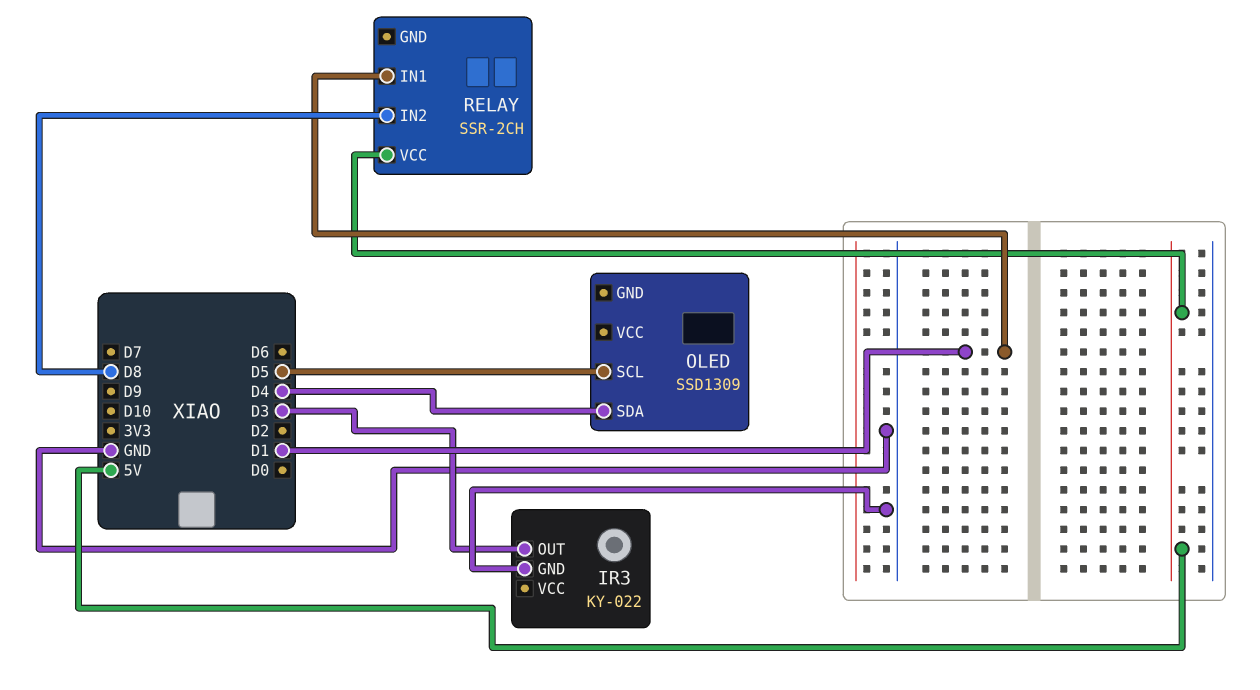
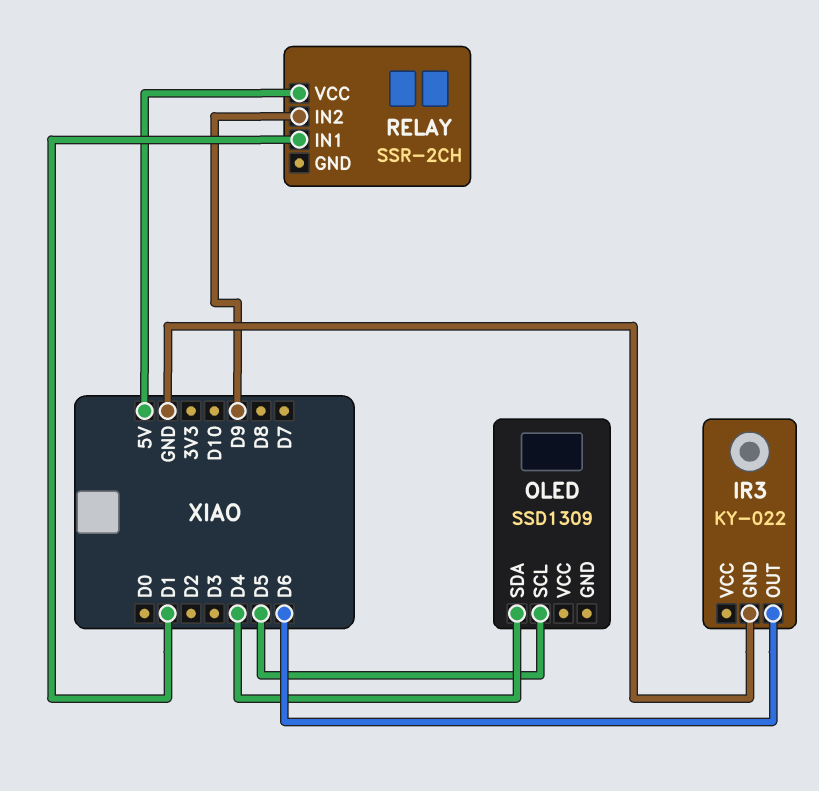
IR3 pin OUT: D3 -> D6
RELAY pin IN2: D8 -> D9

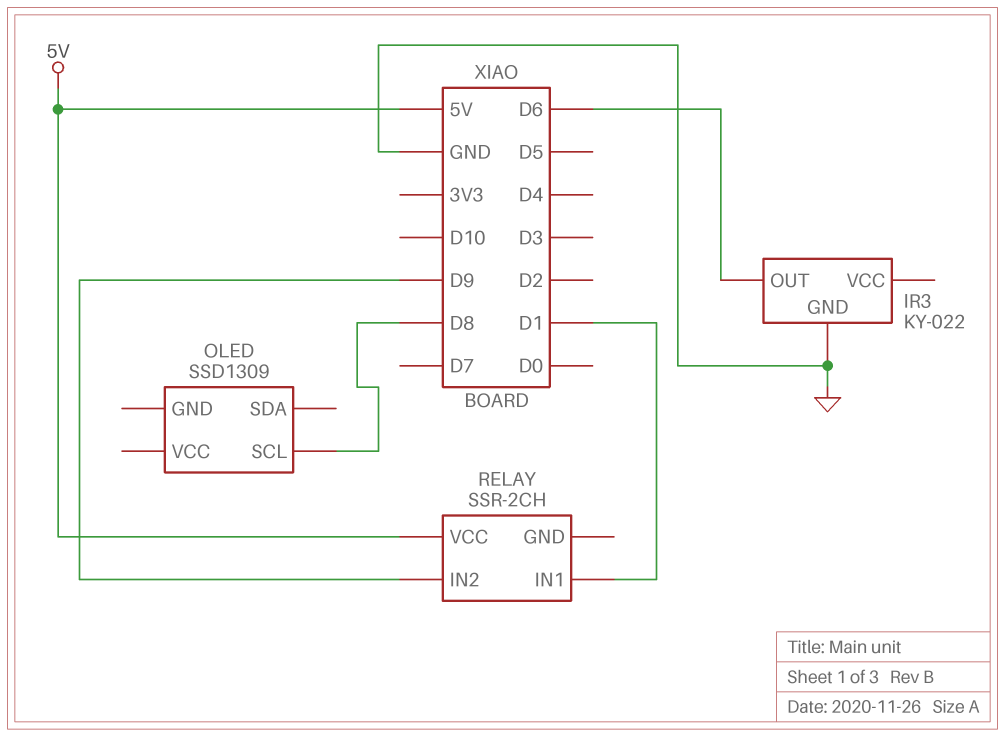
OLED pin SCL: D5 -> D8
OLED pin SDA: D4 -> none

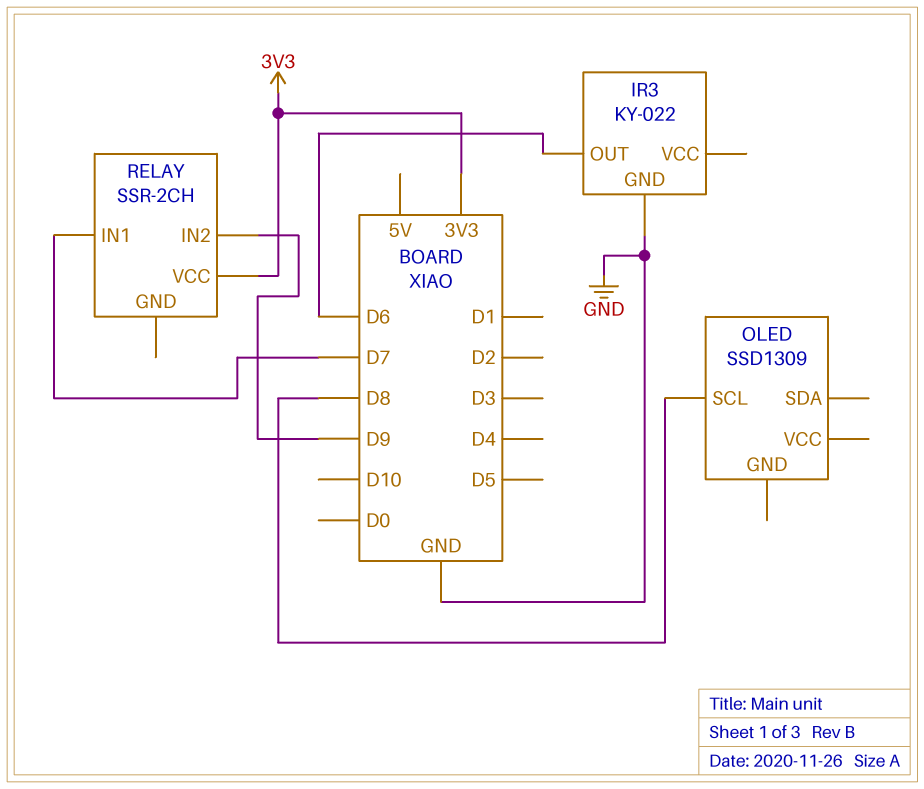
RELAY pin IN1: D1 -> D7
RELAY pin VCC: 5V -> 3V3

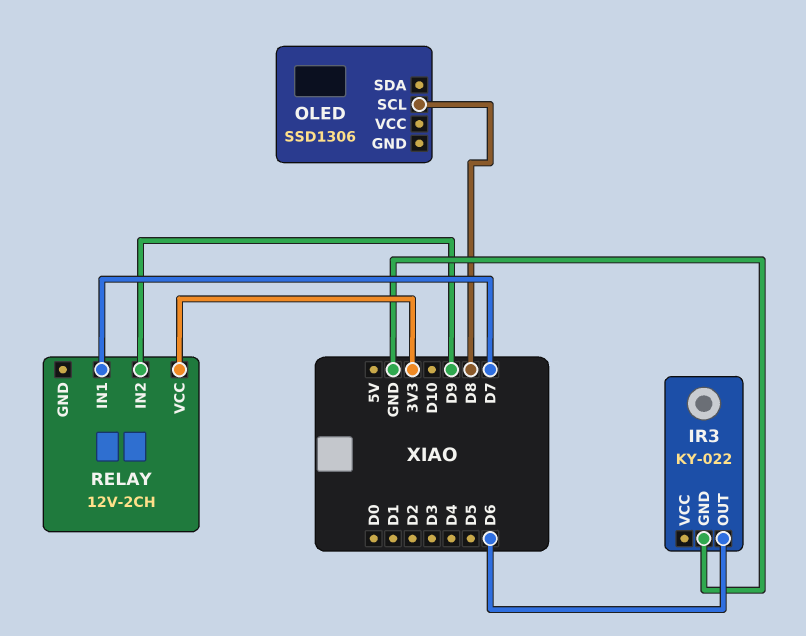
OLED: SSD1309 -> SSD1306
RELAY: SSR-2CH -> 12V-2CH

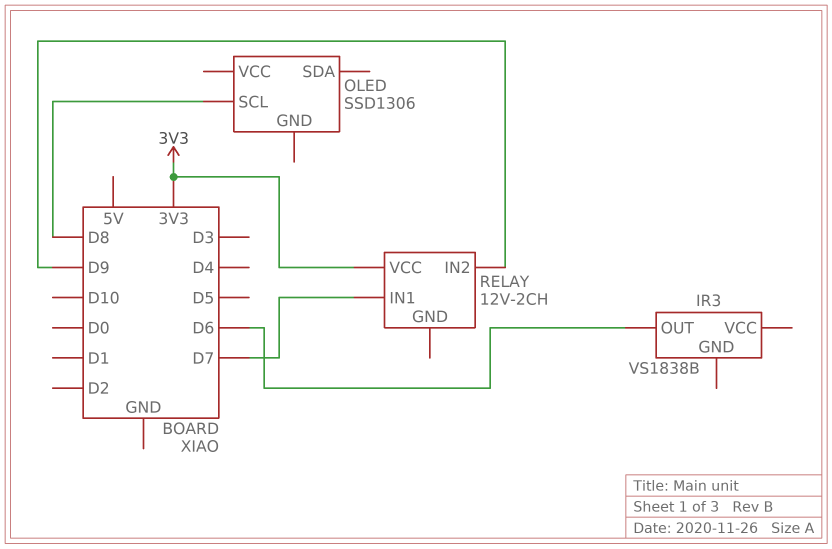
IR3: KY-022 -> VS1838B
IR3 pin GND: GND -> none

